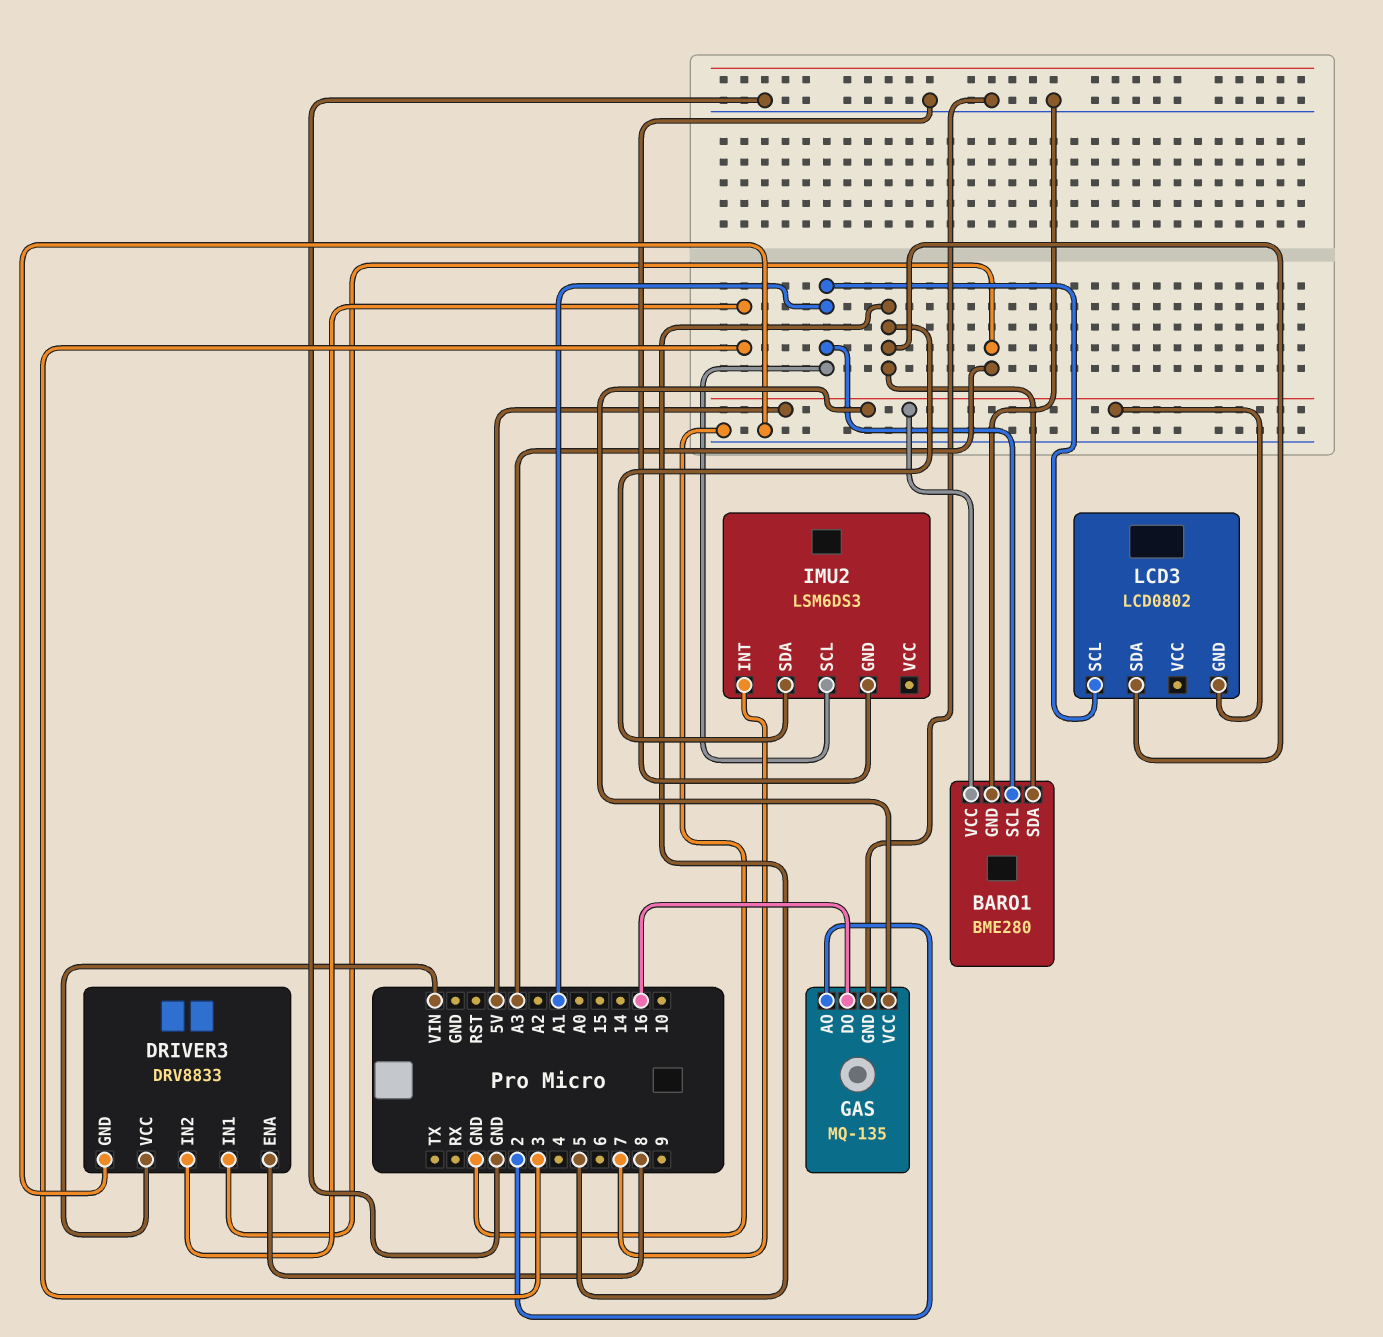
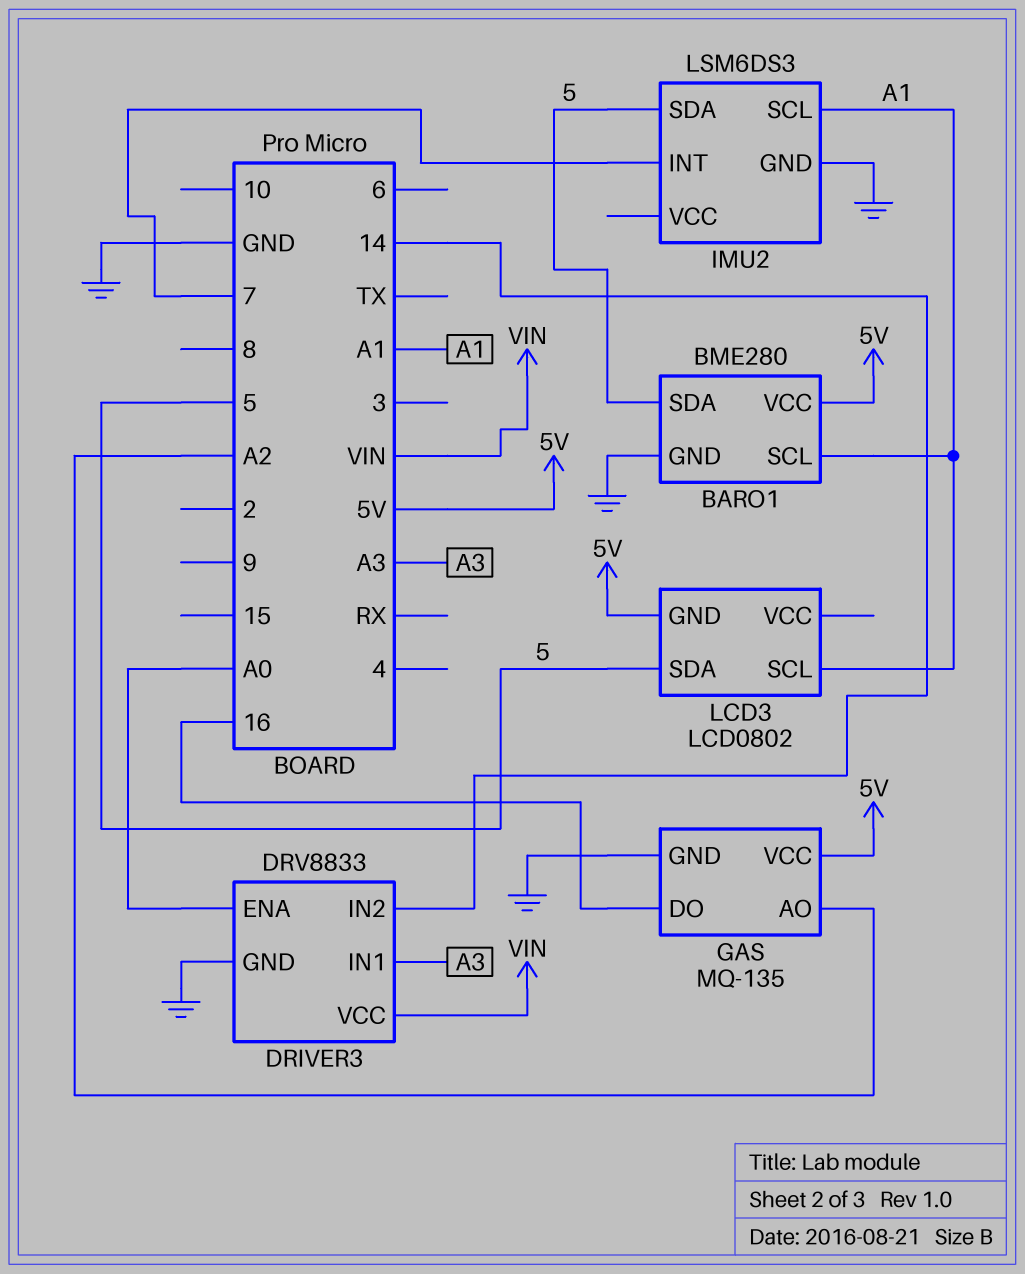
DRIVER3 pin ENA: 8 -> A0
DRIVER3 pin IN2: 3 -> 14
GAS pin AO: 2 -> A2

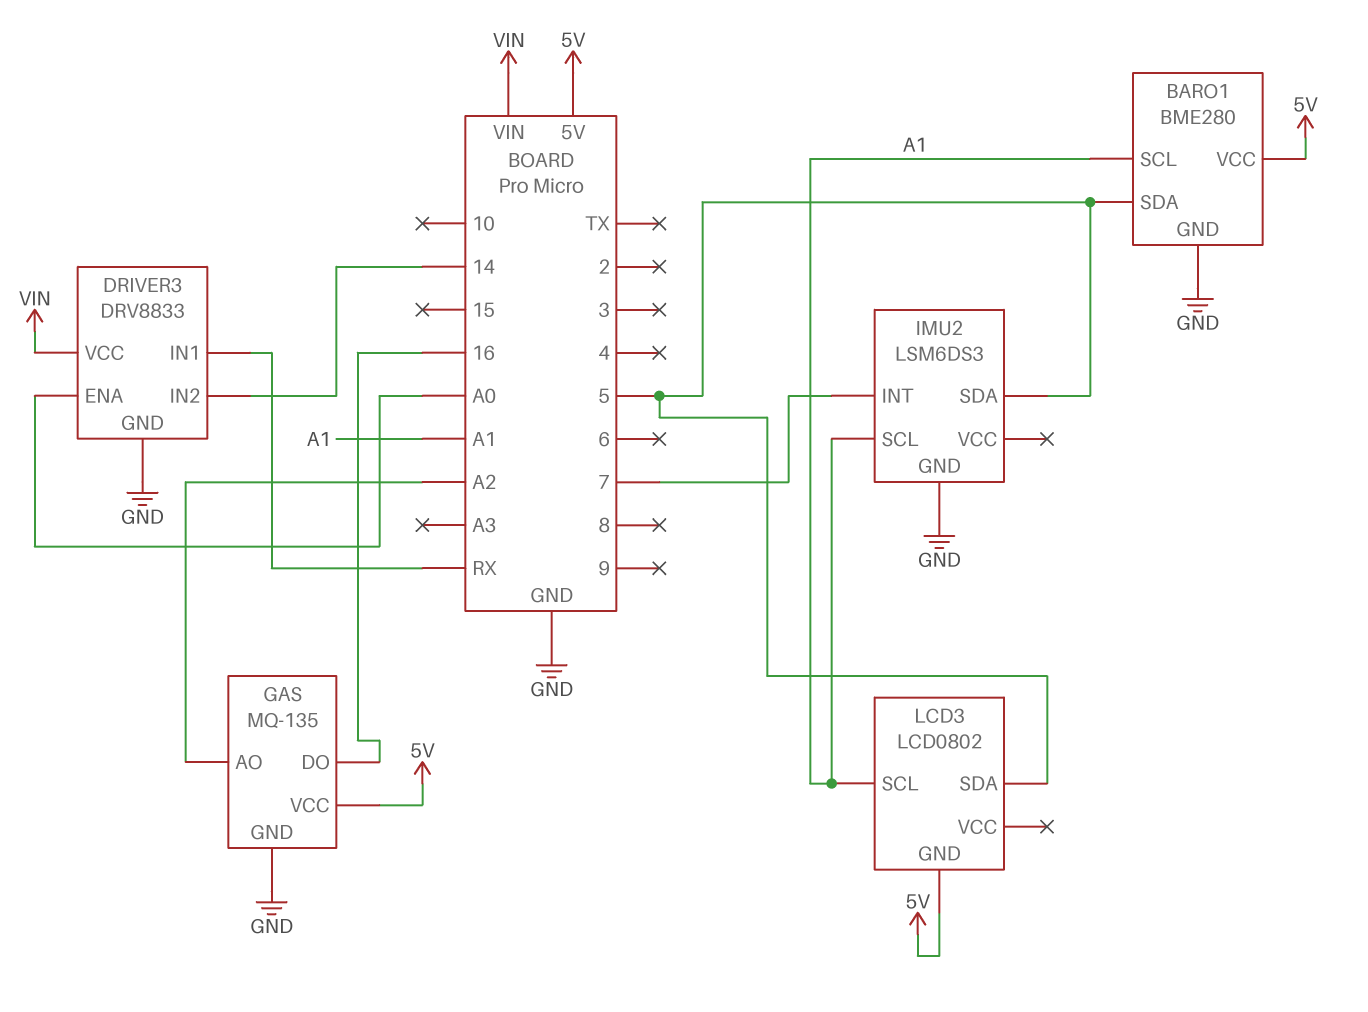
DRIVER3 pin IN1: A3 -> RX

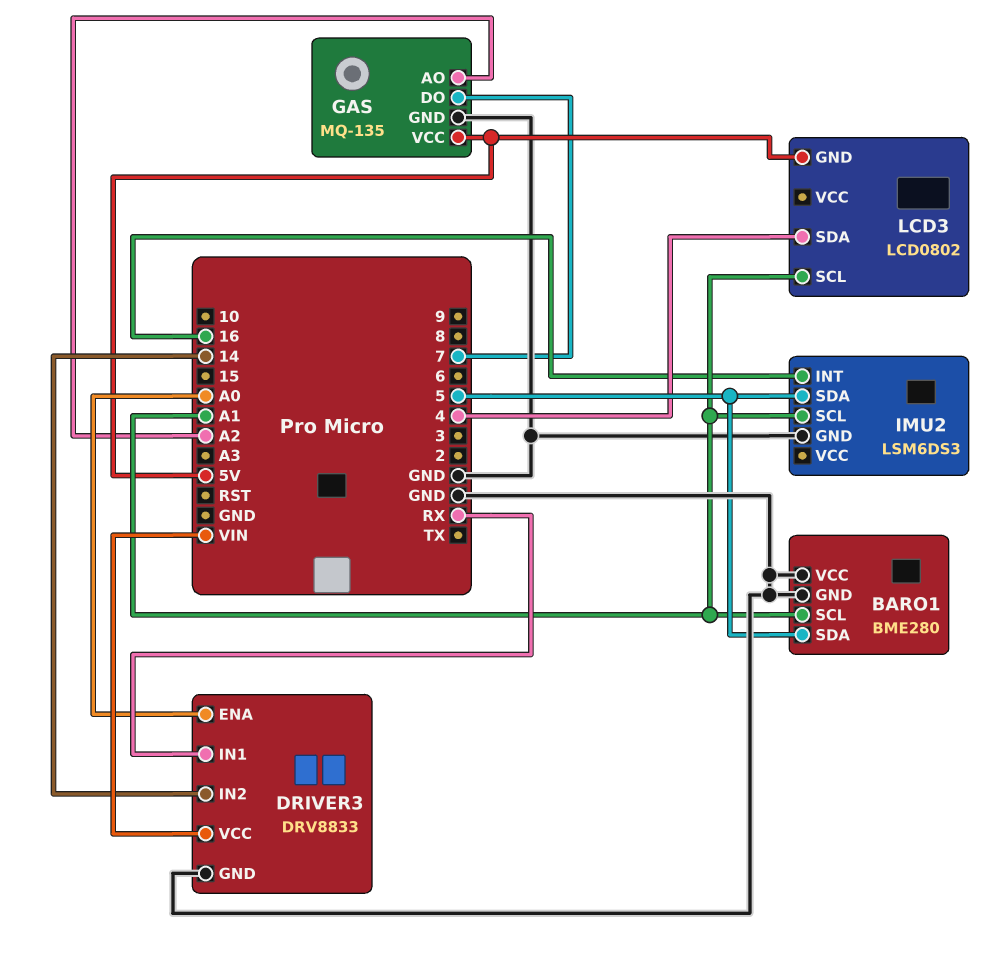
BARO1 pin VCC: 5V -> GND
GAS pin DO: 16 -> 7
IMU2 pin INT: 7 -> 16
LCD3 pin SDA: 5 -> 4

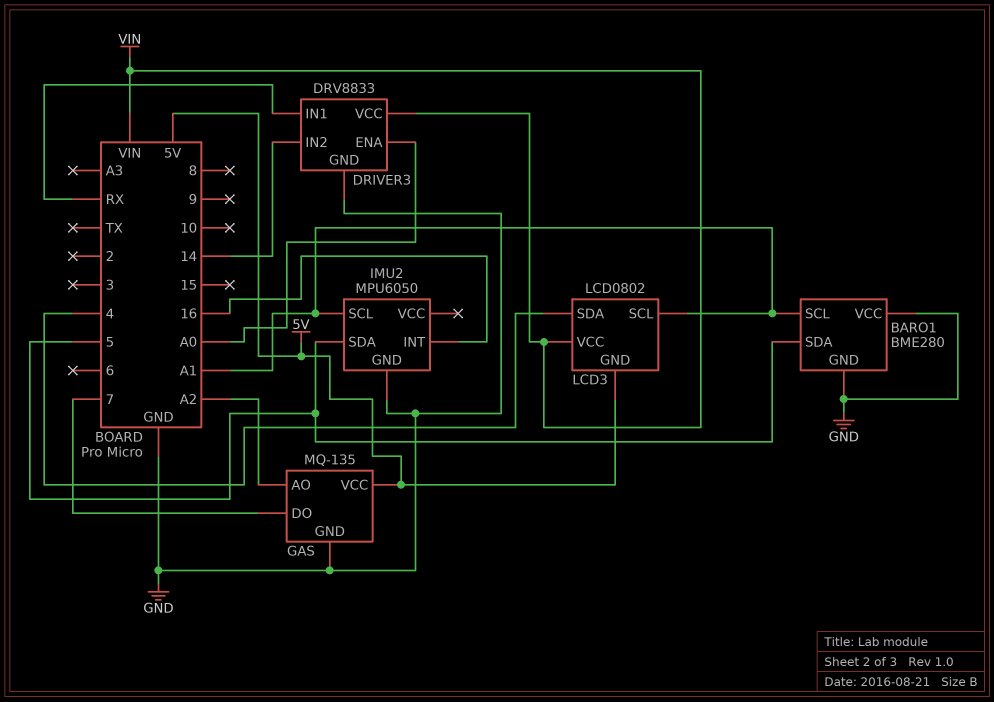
IMU2: LSM6DS3 -> MPU6050
LCD3 pin VCC: none -> VIN

